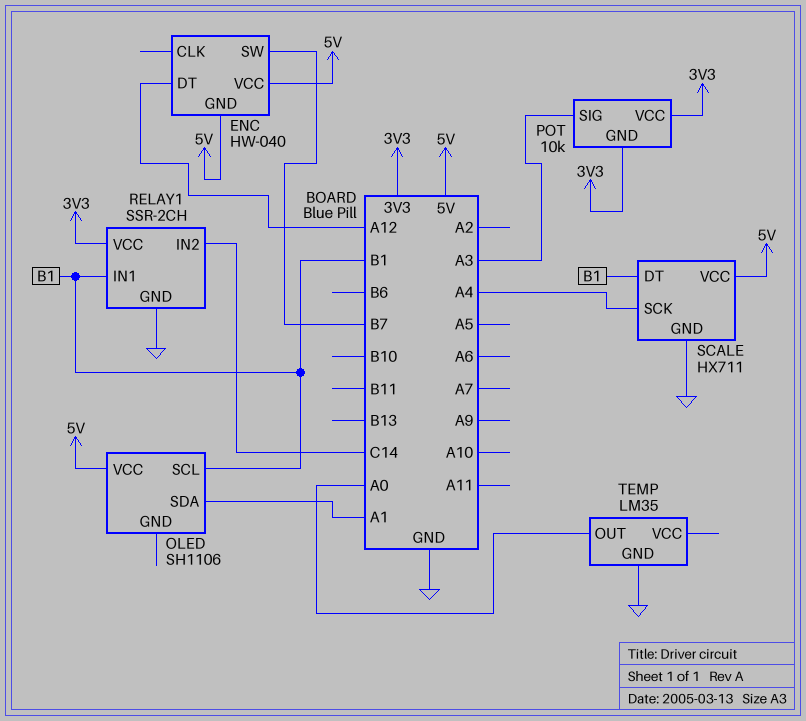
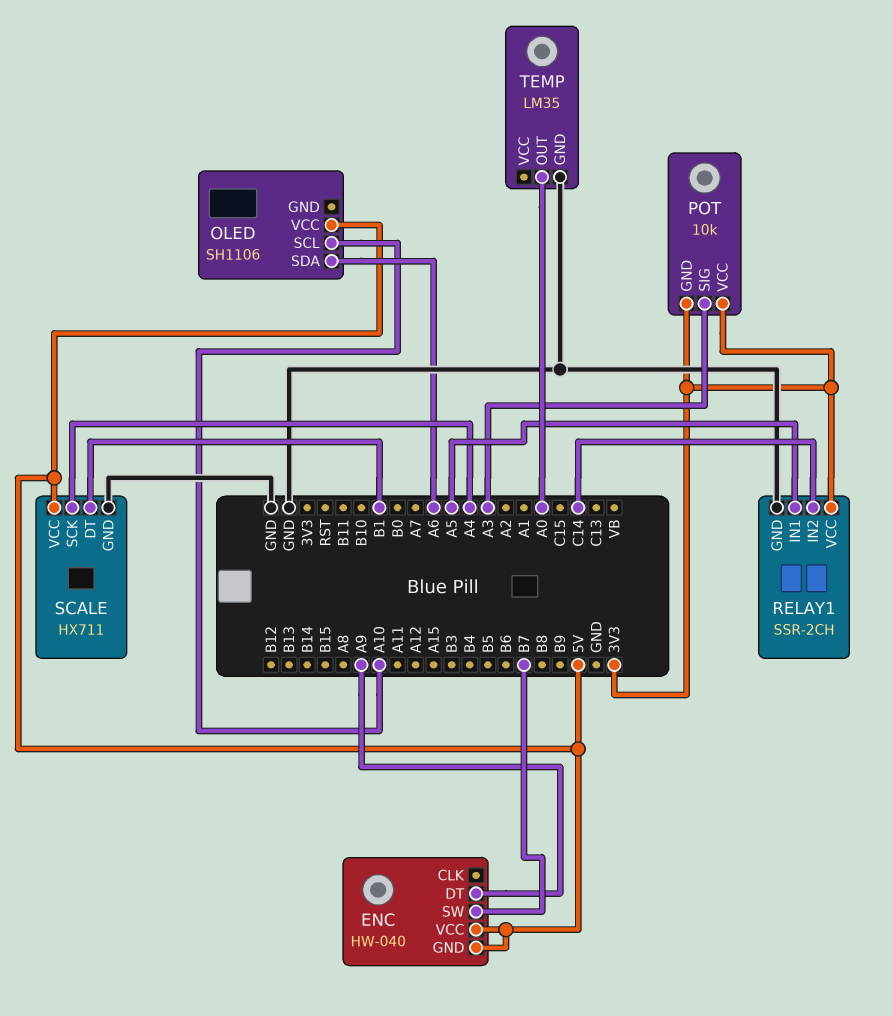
ENC pin DT: A12 -> A9
OLED pin SCL: B1 -> A10
OLED pin SDA: A1 -> A6
RELAY1 pin IN1: B1 -> A5

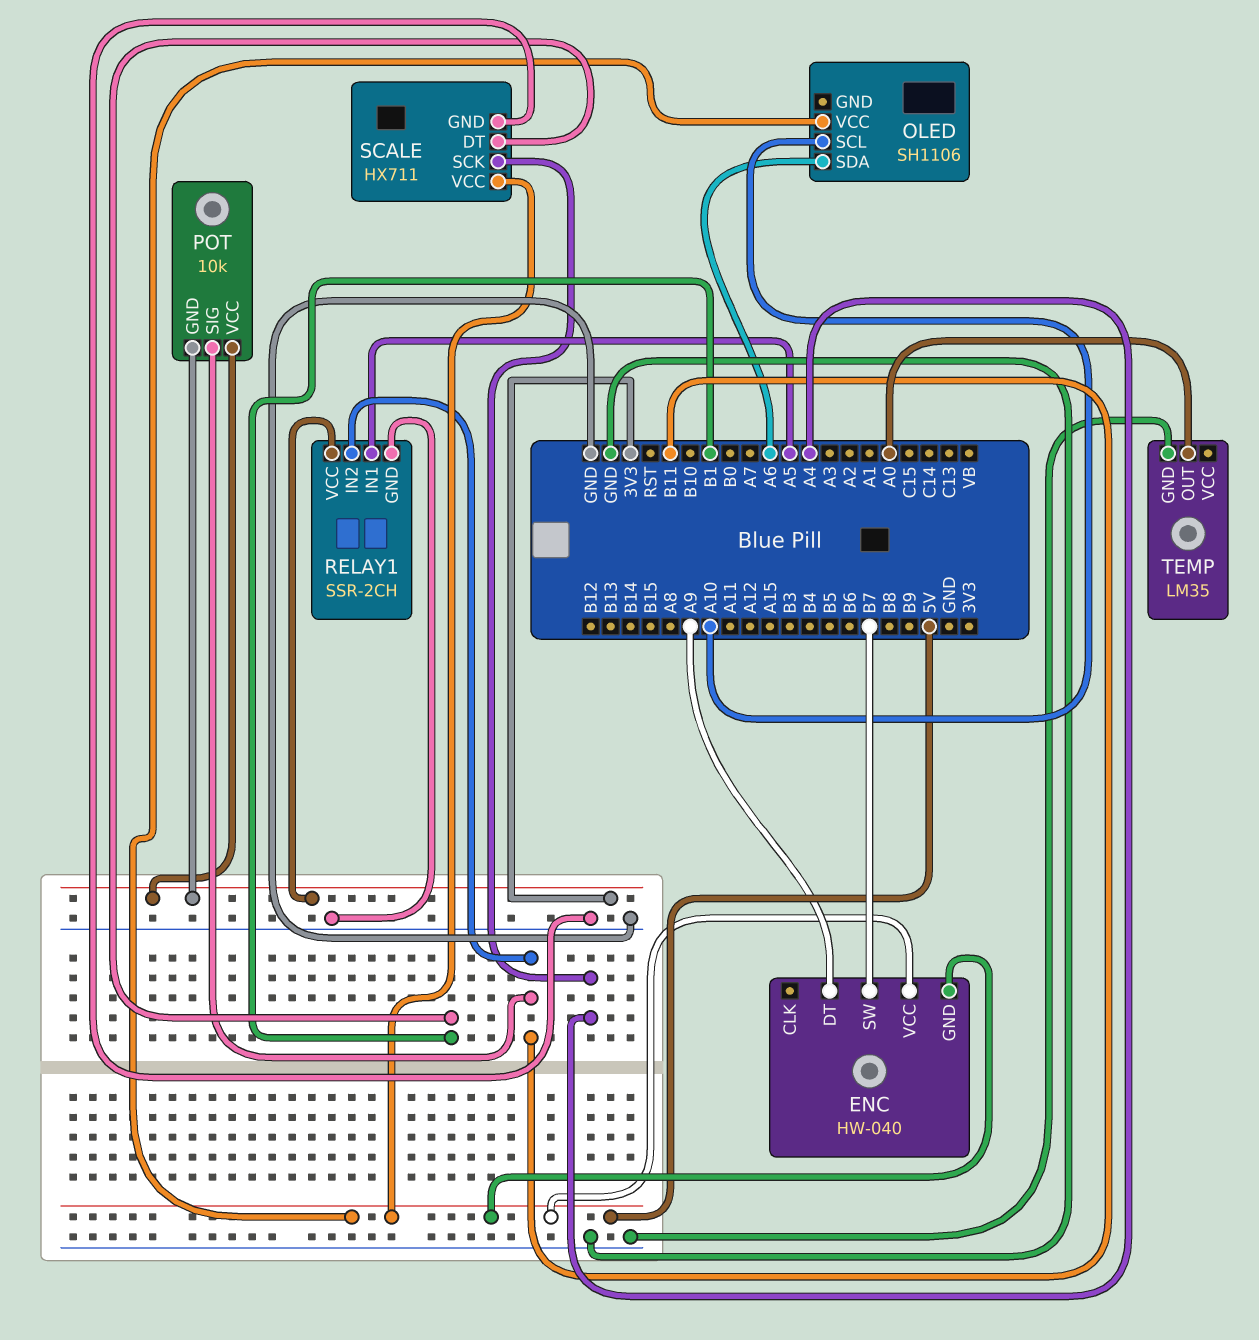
POT pin SIG: A3 -> B11
RELAY1 pin IN2: C14 -> B11

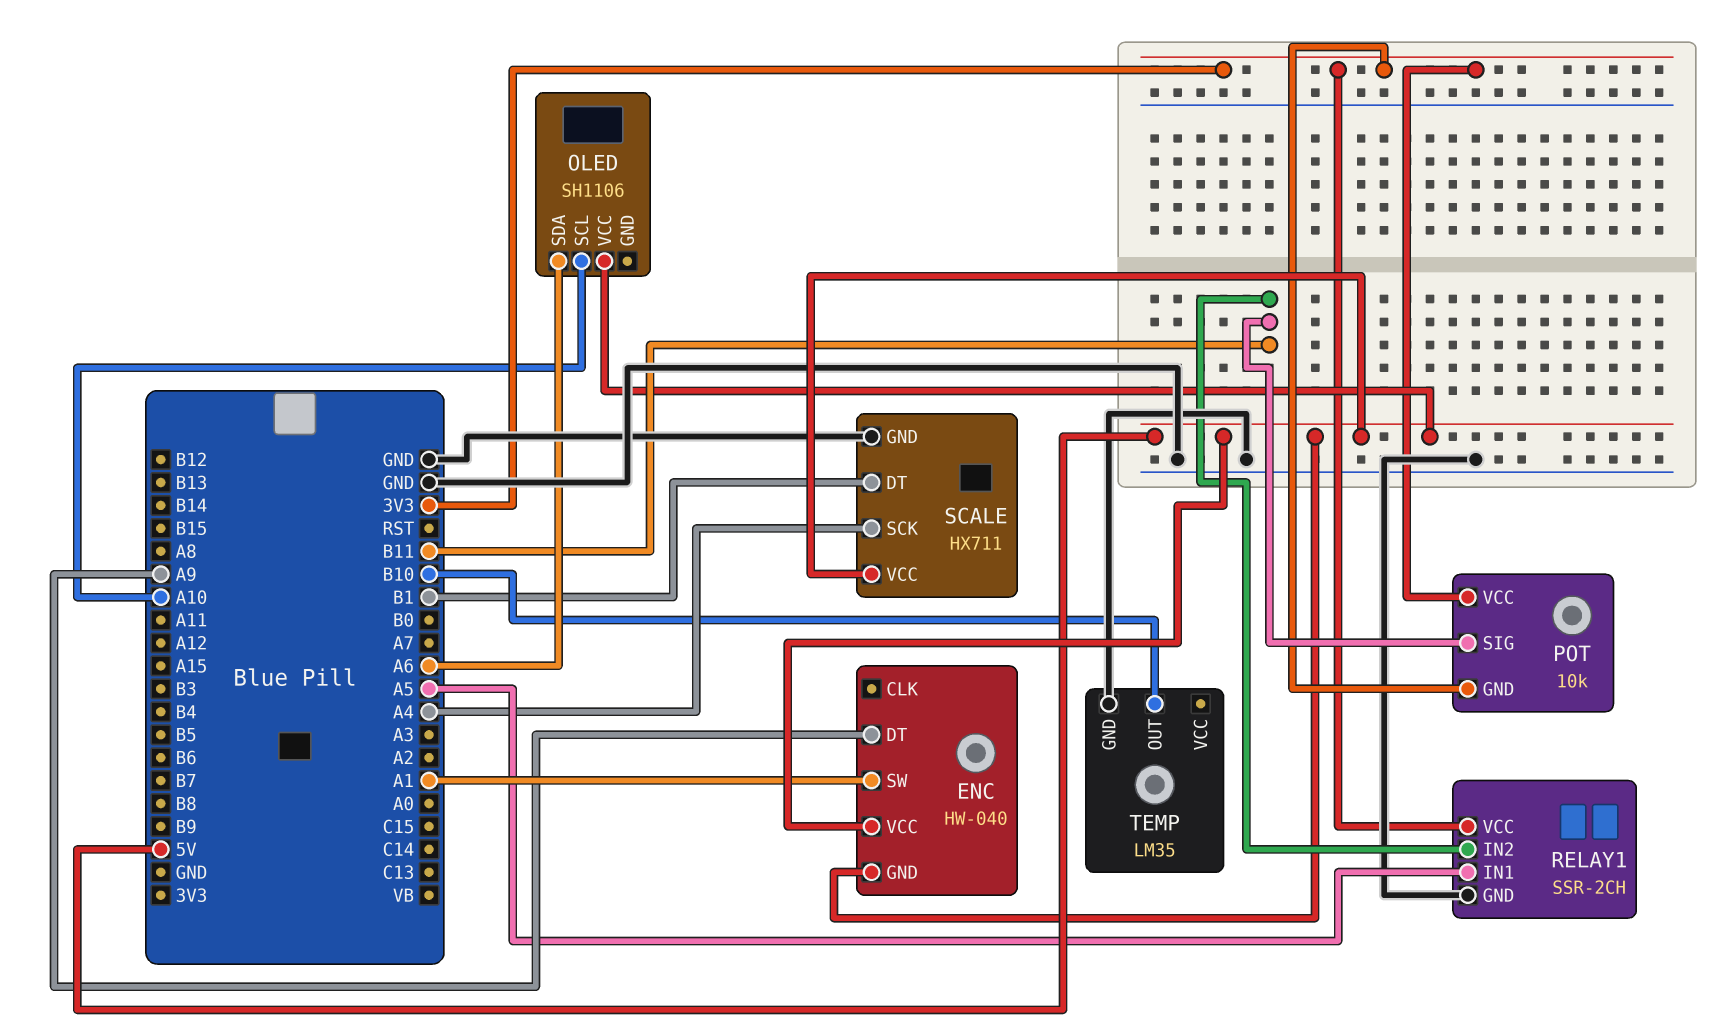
ENC pin SW: B7 -> A1
TEMP pin OUT: A0 -> B10

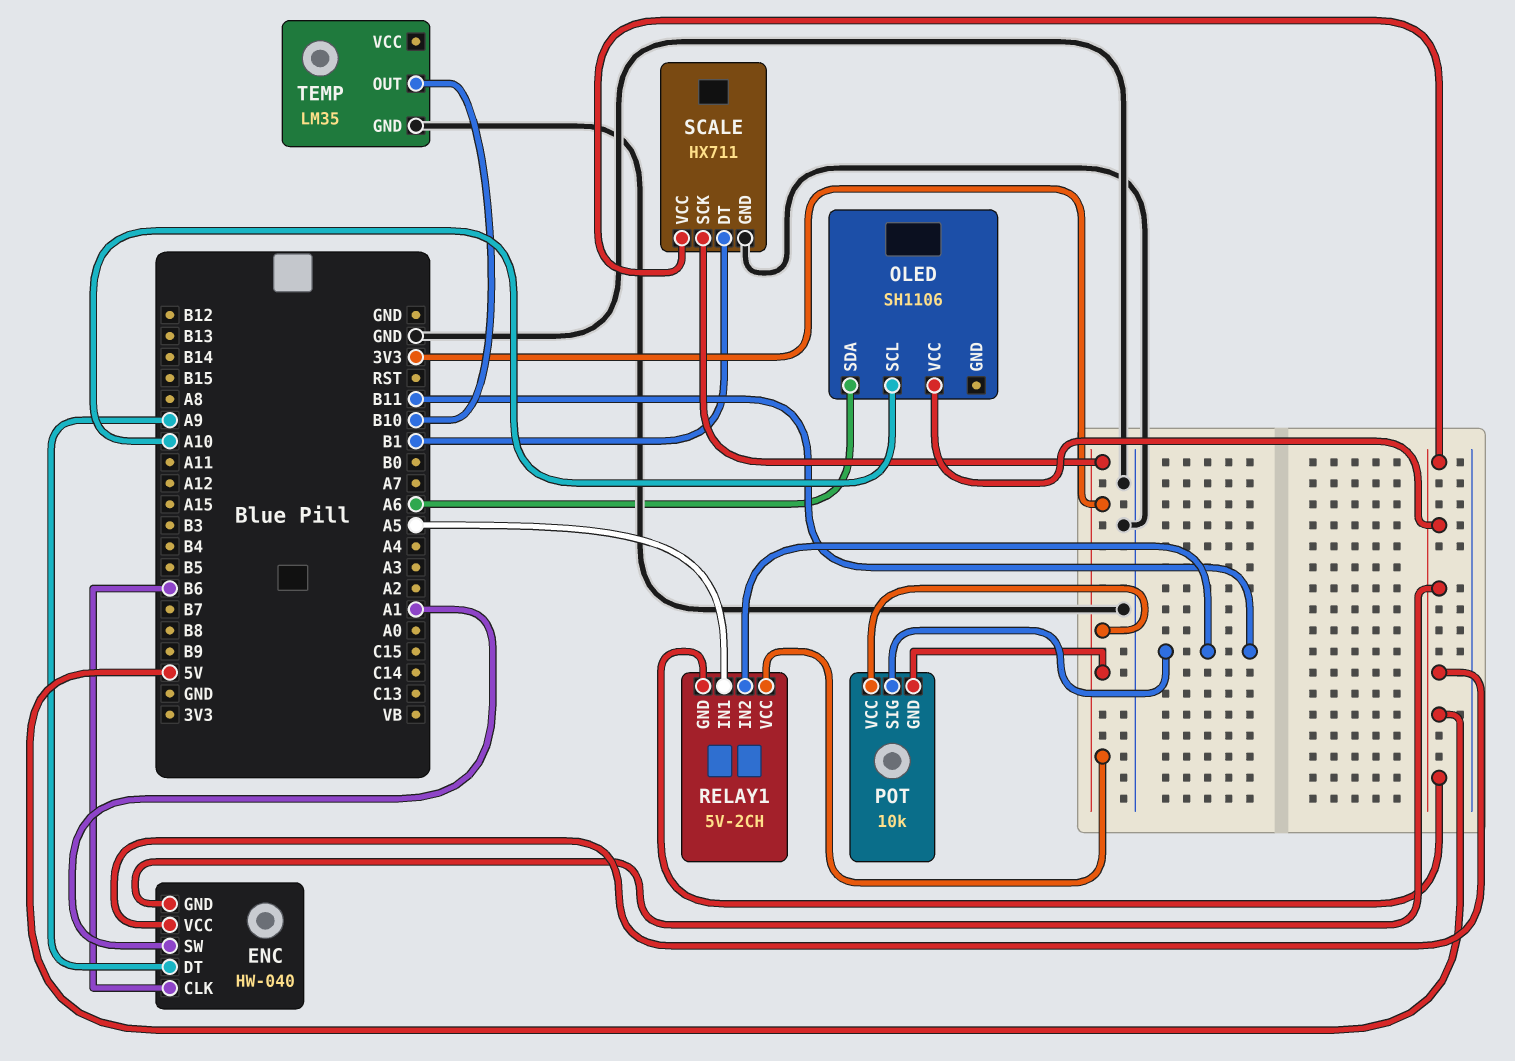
ENC pin CLK: none -> B6
RELAY1: SSR-2CH -> 5V-2CH
RELAY1 pin GND: GND -> 5V
SCALE pin SCK: A4 -> 3V3

